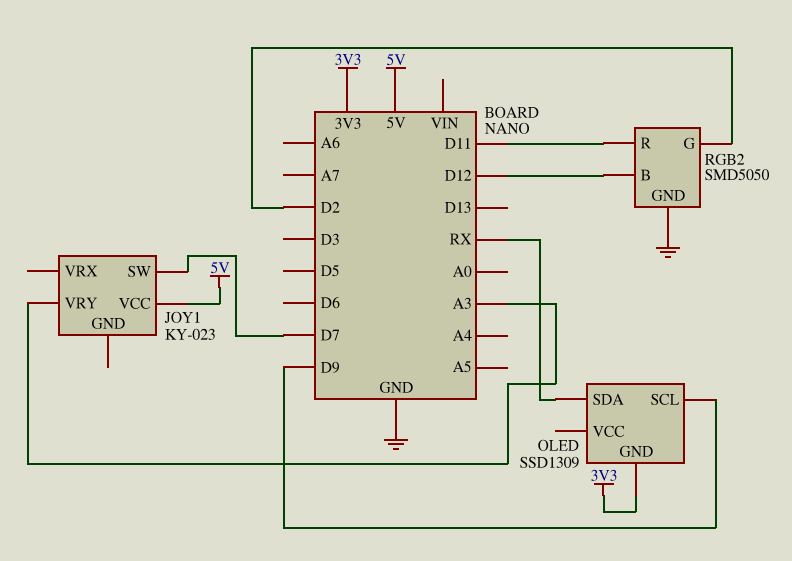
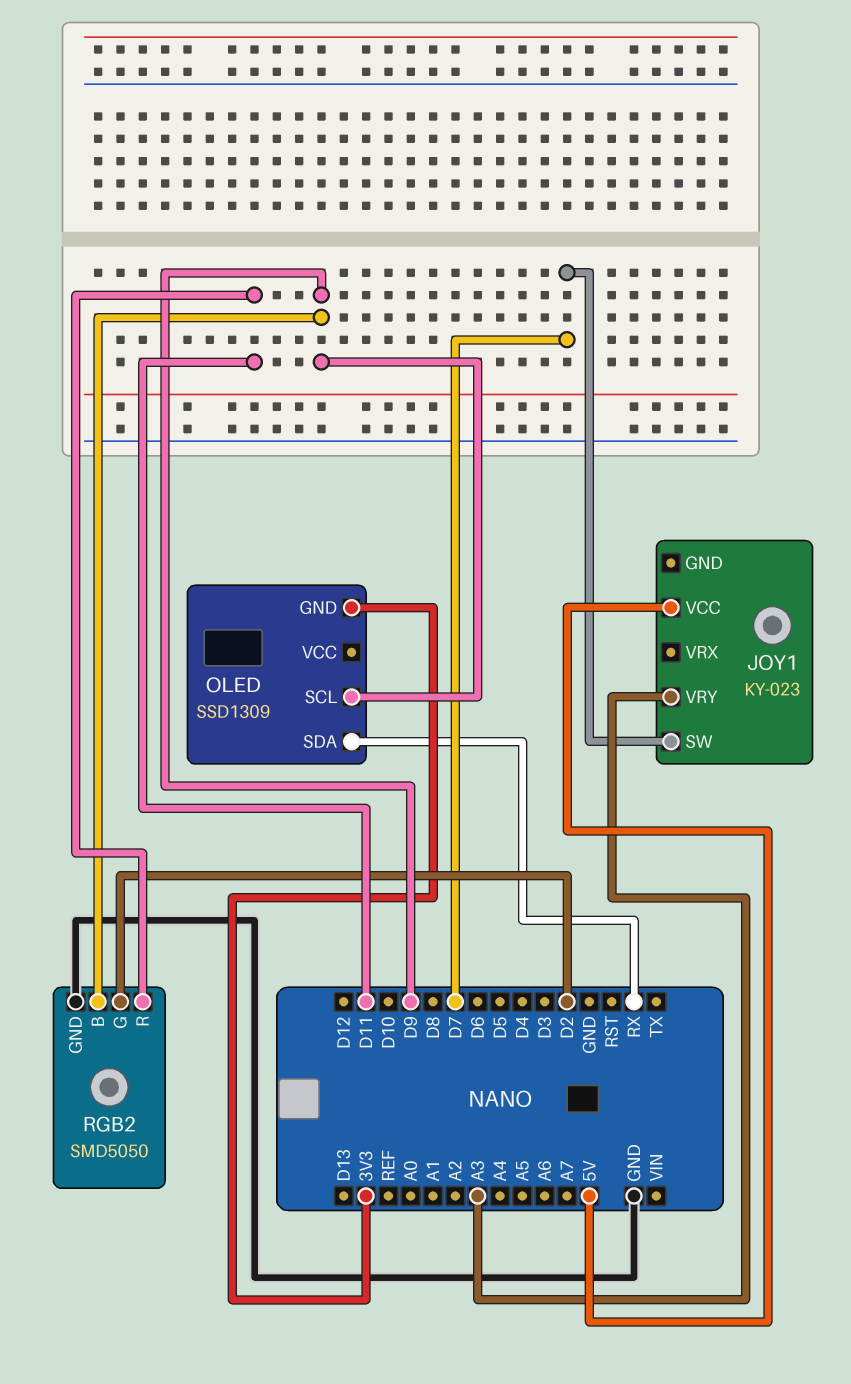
RGB2 pin B: D12 -> D9

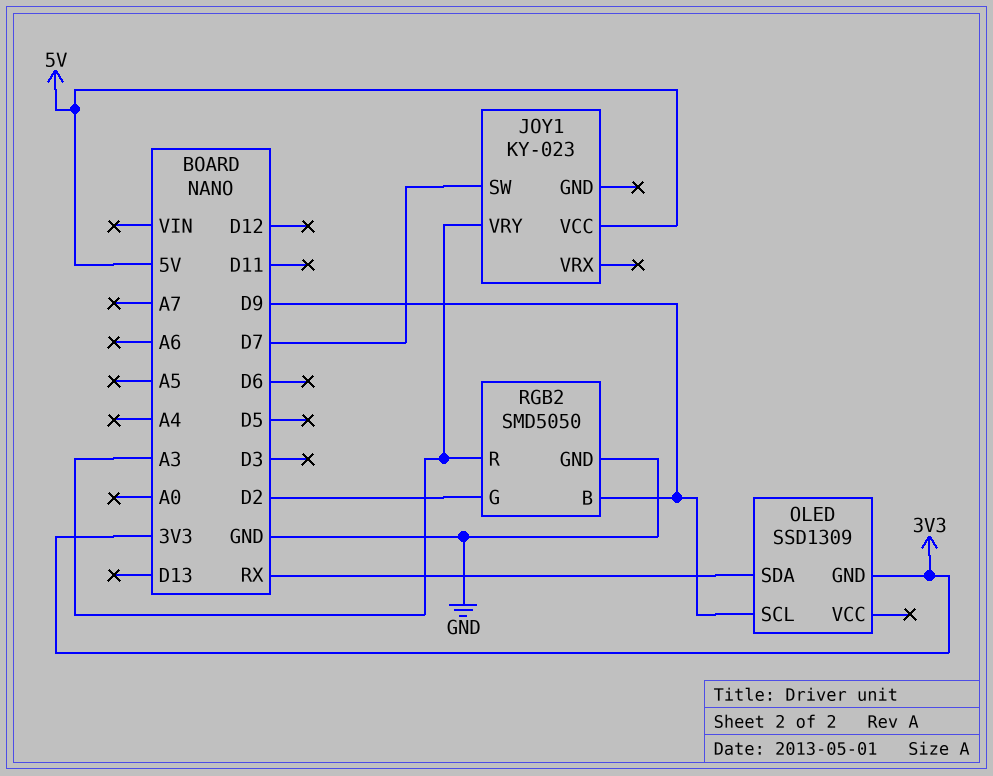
RGB2 pin R: D11 -> A3

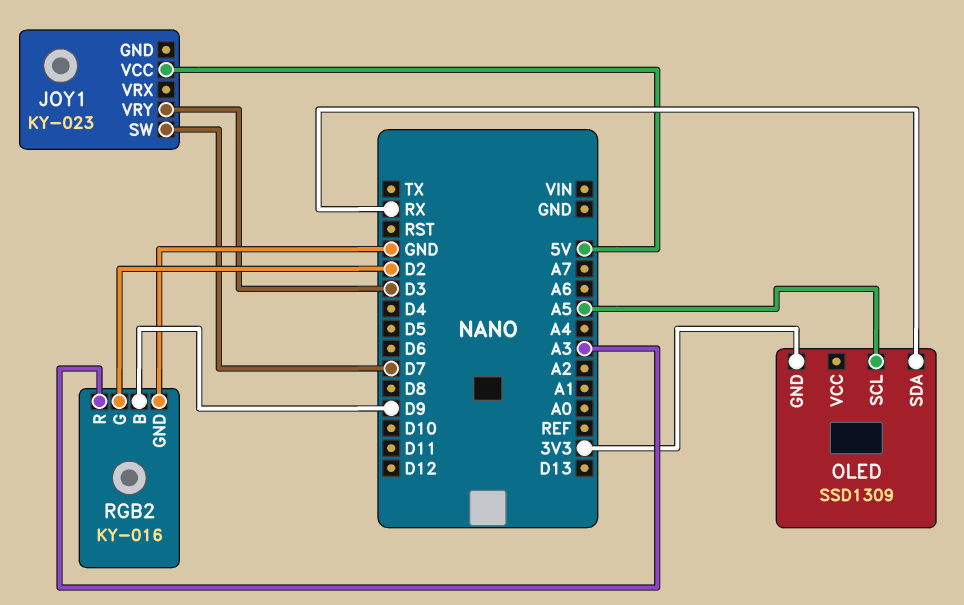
JOY1 pin VRY: A3 -> D3
OLED pin SCL: D9 -> A5
RGB2: SMD5050 -> KY-016

